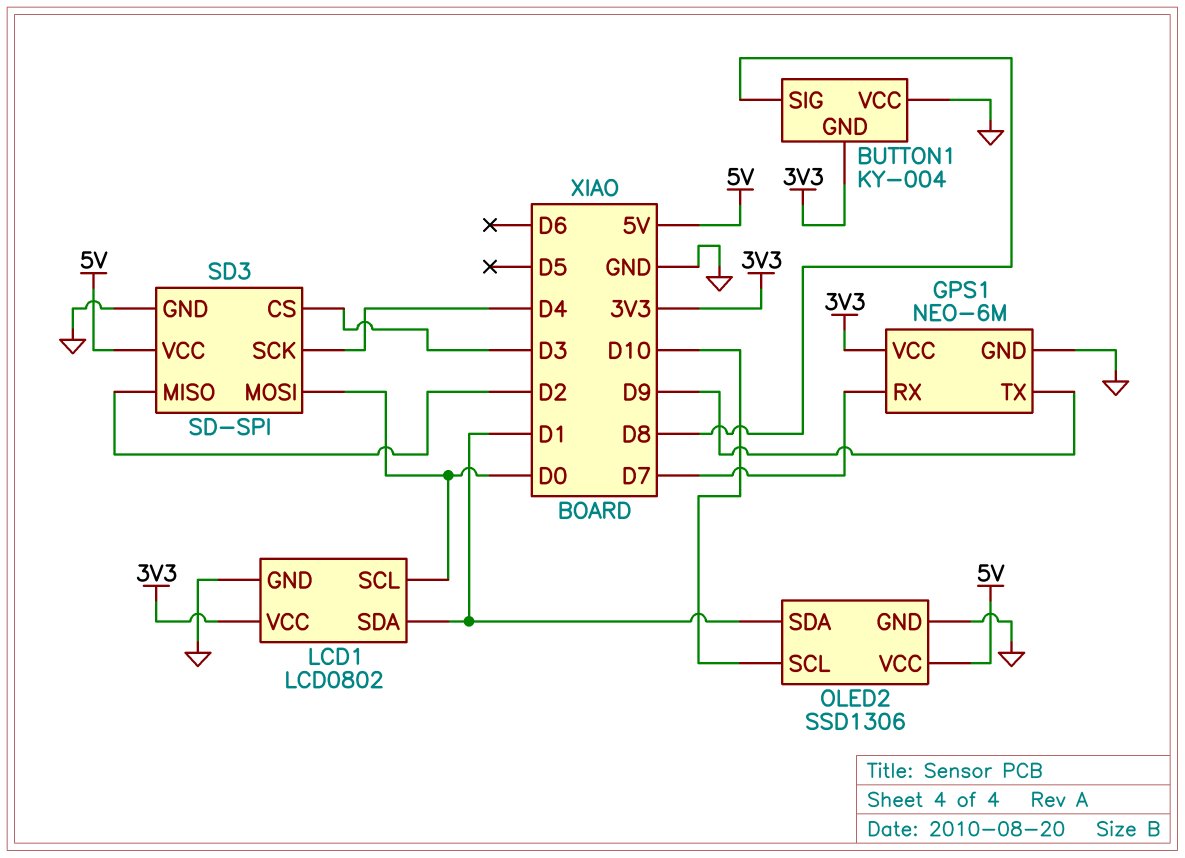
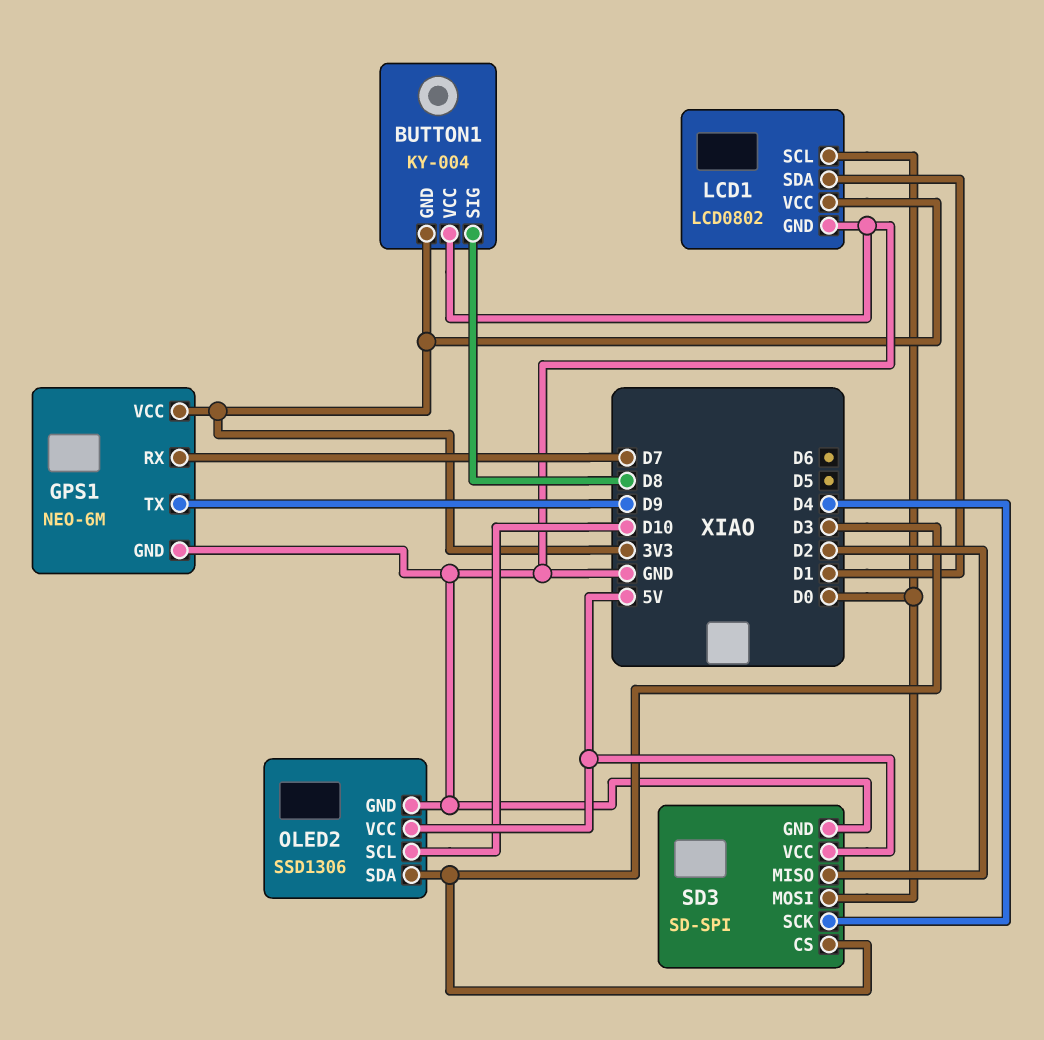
OLED2 pin SDA: D1 -> D3

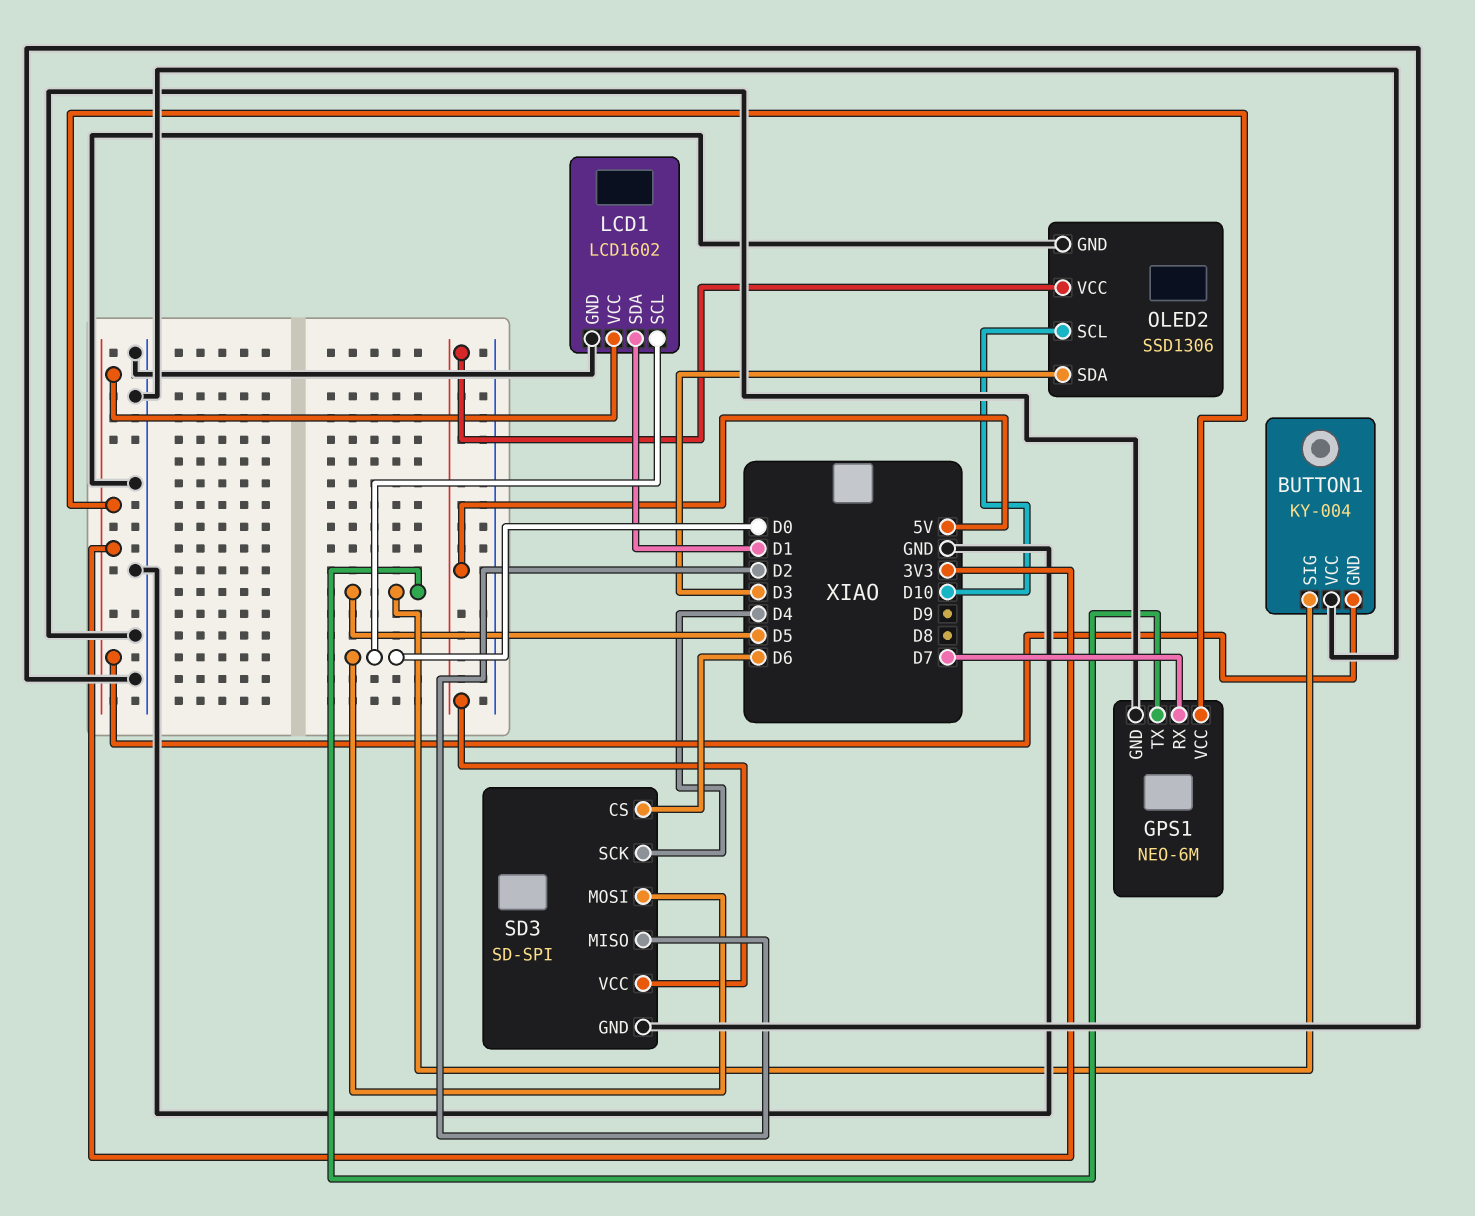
BUTTON1 pin SIG: D8 -> D5
GPS1 pin TX: D9 -> D5
LCD1: LCD0802 -> LCD1602
SD3 pin CS: D3 -> D6

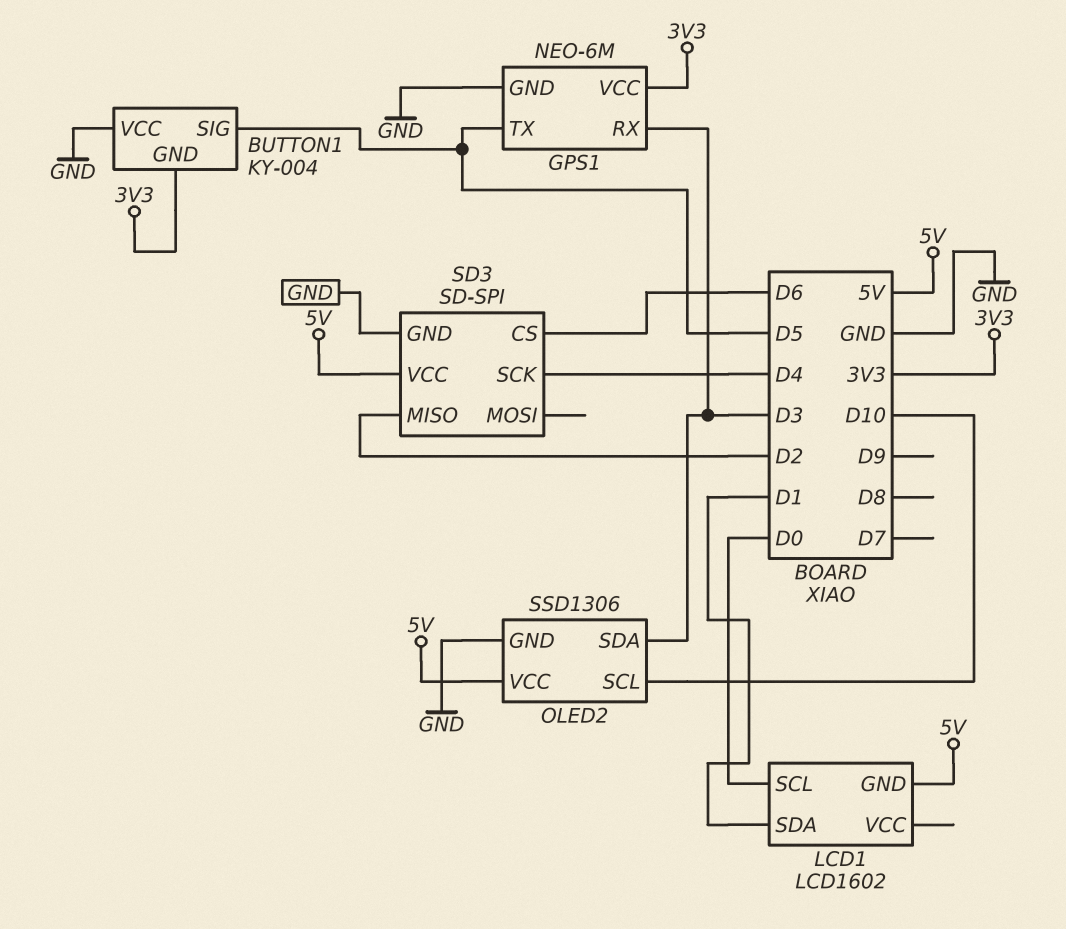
GPS1 pin RX: D7 -> D3
LCD1 pin GND: GND -> 5V
LCD1 pin VCC: 3V3 -> none
SD3 pin MOSI: D0 -> none

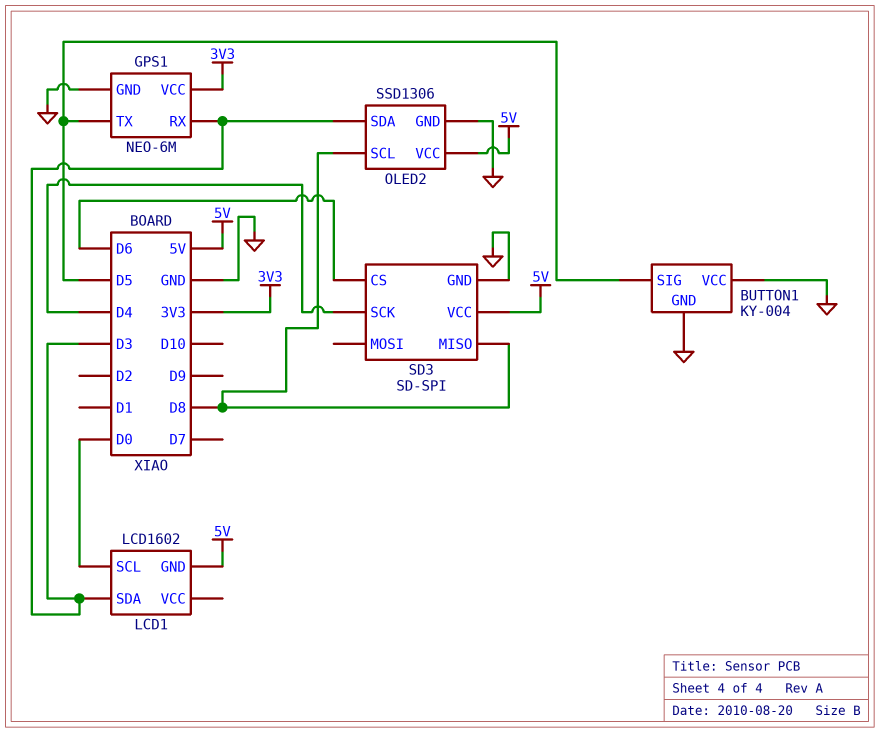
BUTTON1 pin GND: 3V3 -> GND
LCD1 pin SDA: D1 -> D3
OLED2 pin SCL: D10 -> D8
SD3 pin MISO: D2 -> D8

